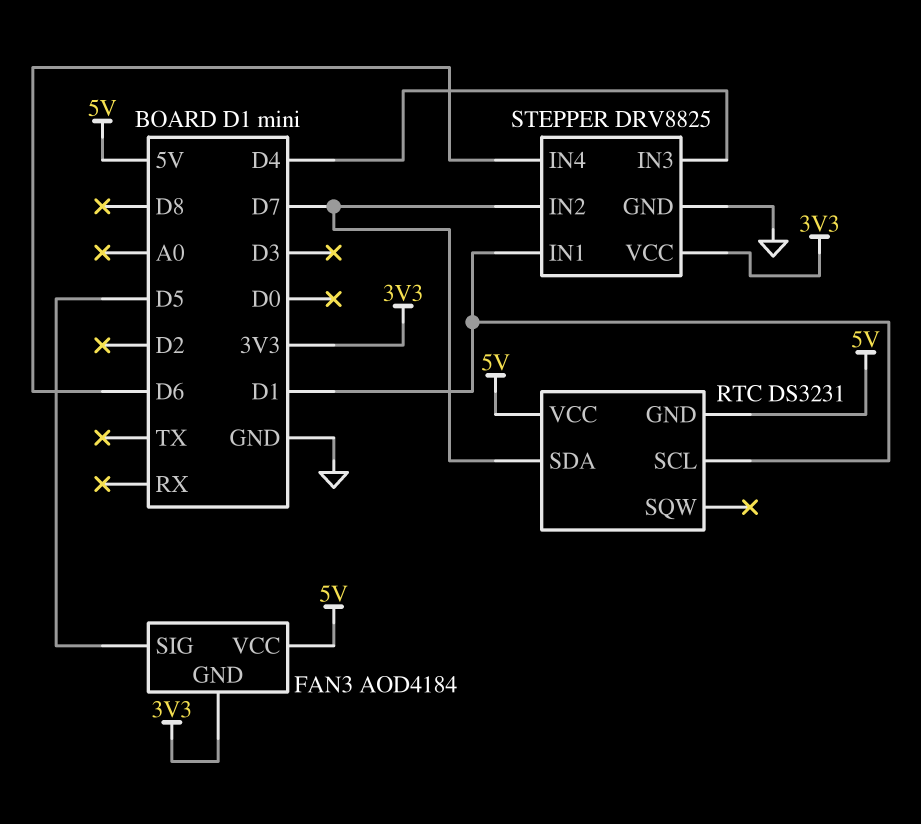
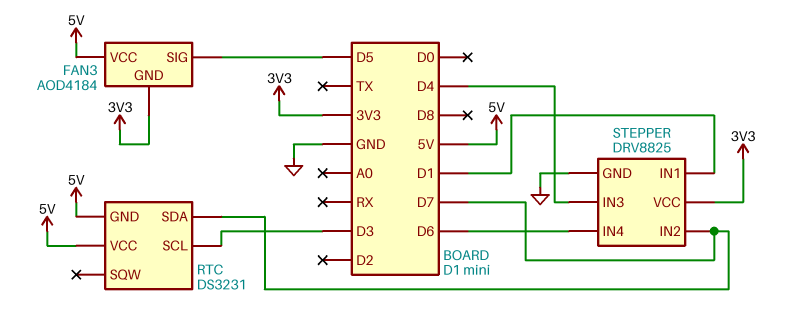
RTC pin SCL: D1 -> D3

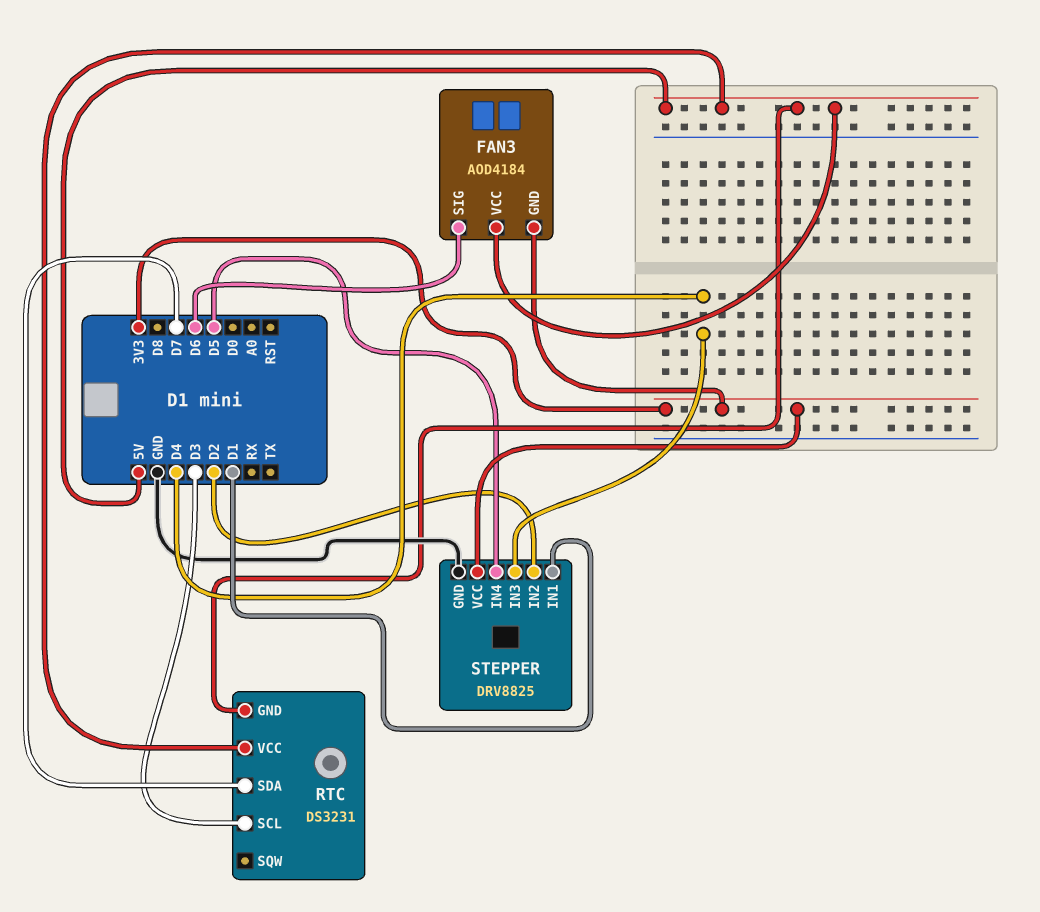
FAN3 pin SIG: D5 -> D6
STEPPER pin IN2: D7 -> D2
STEPPER pin IN4: D6 -> D5

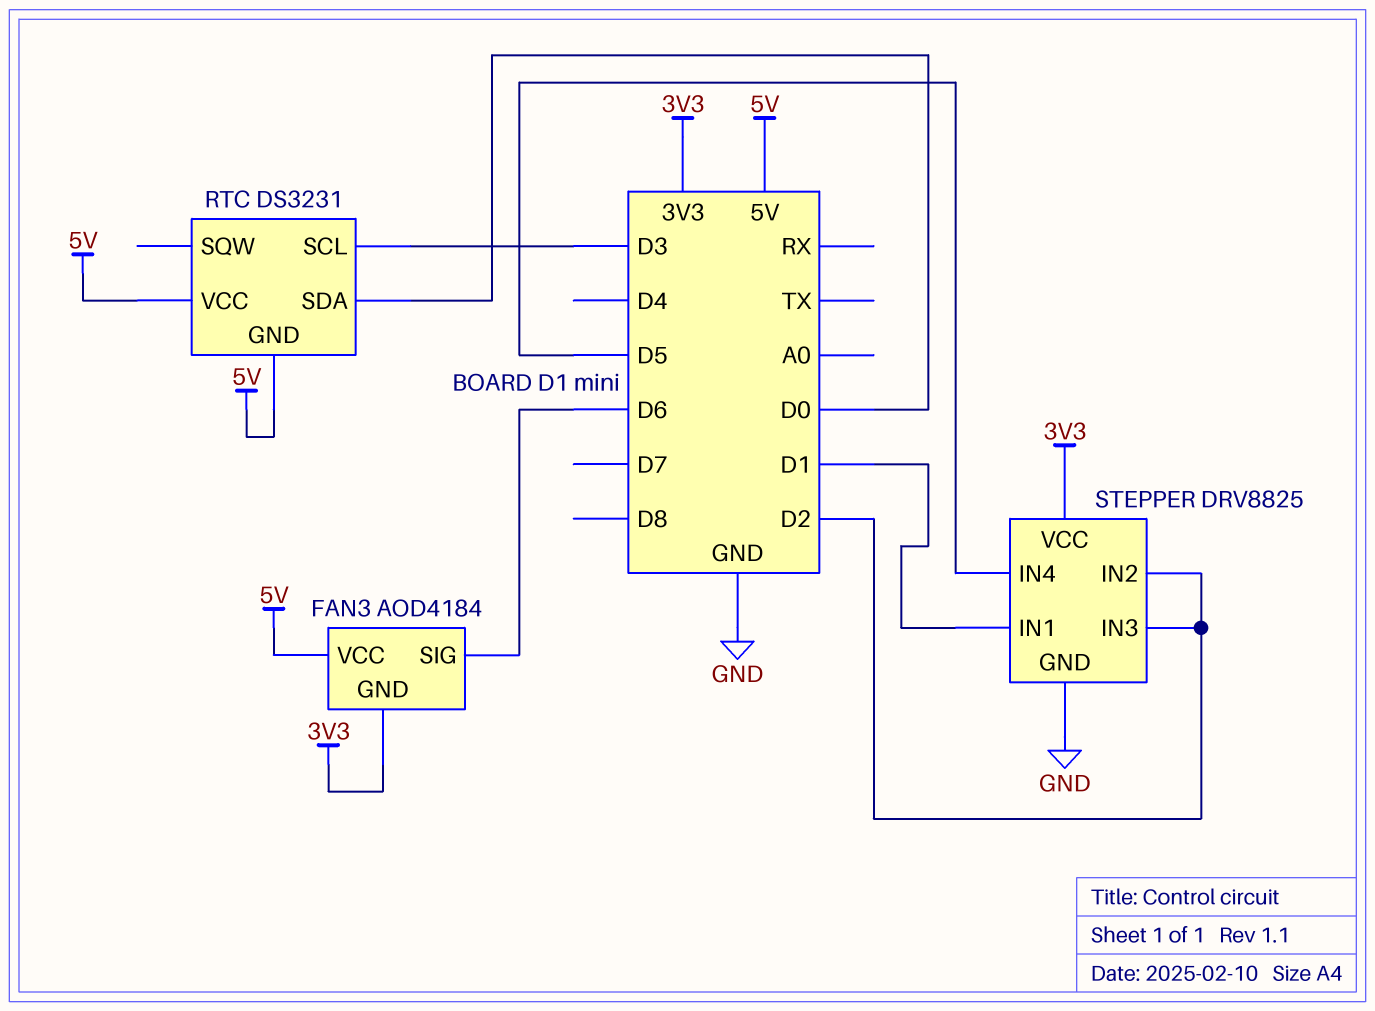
RTC pin SDA: D7 -> D0
STEPPER pin IN3: D4 -> D2

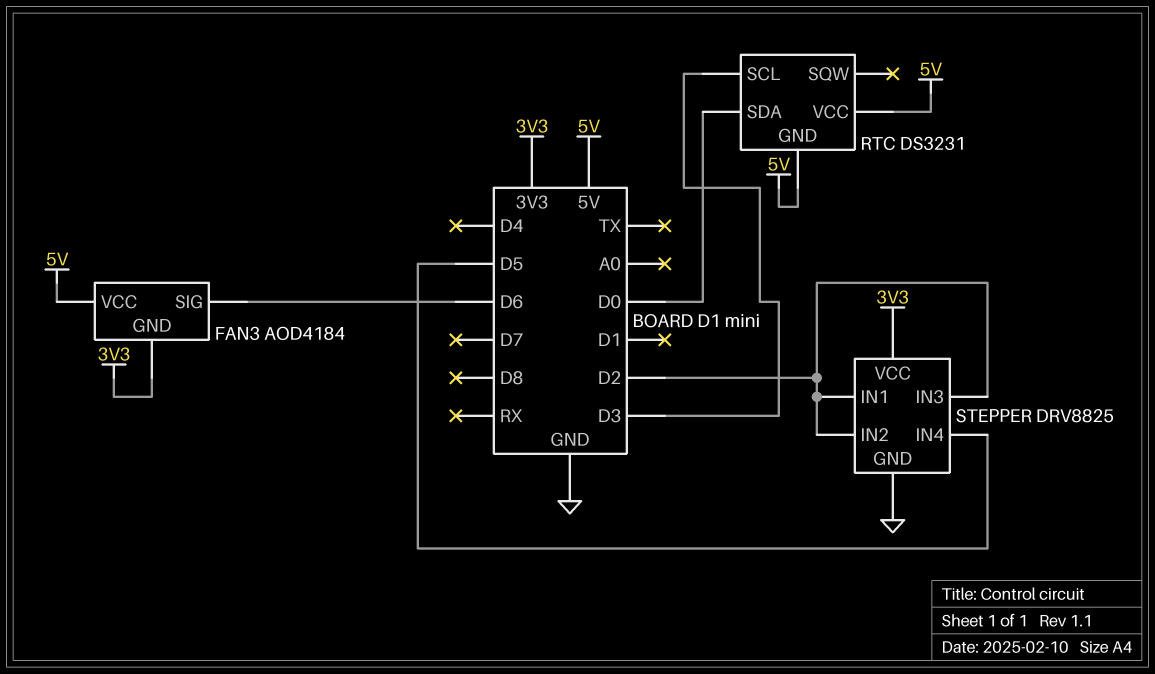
STEPPER pin IN1: D1 -> D2

